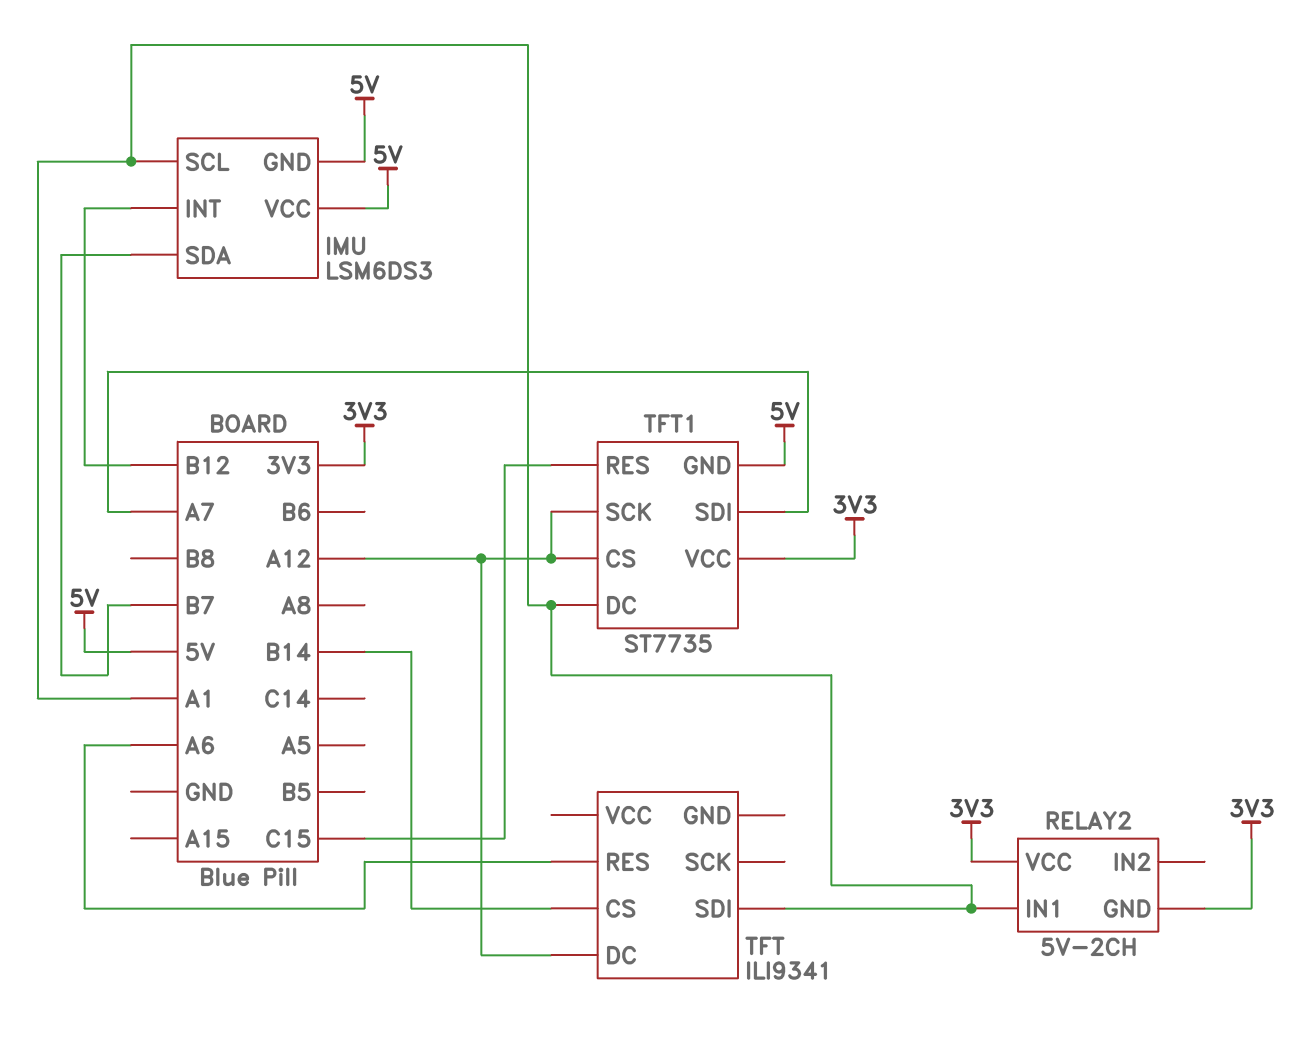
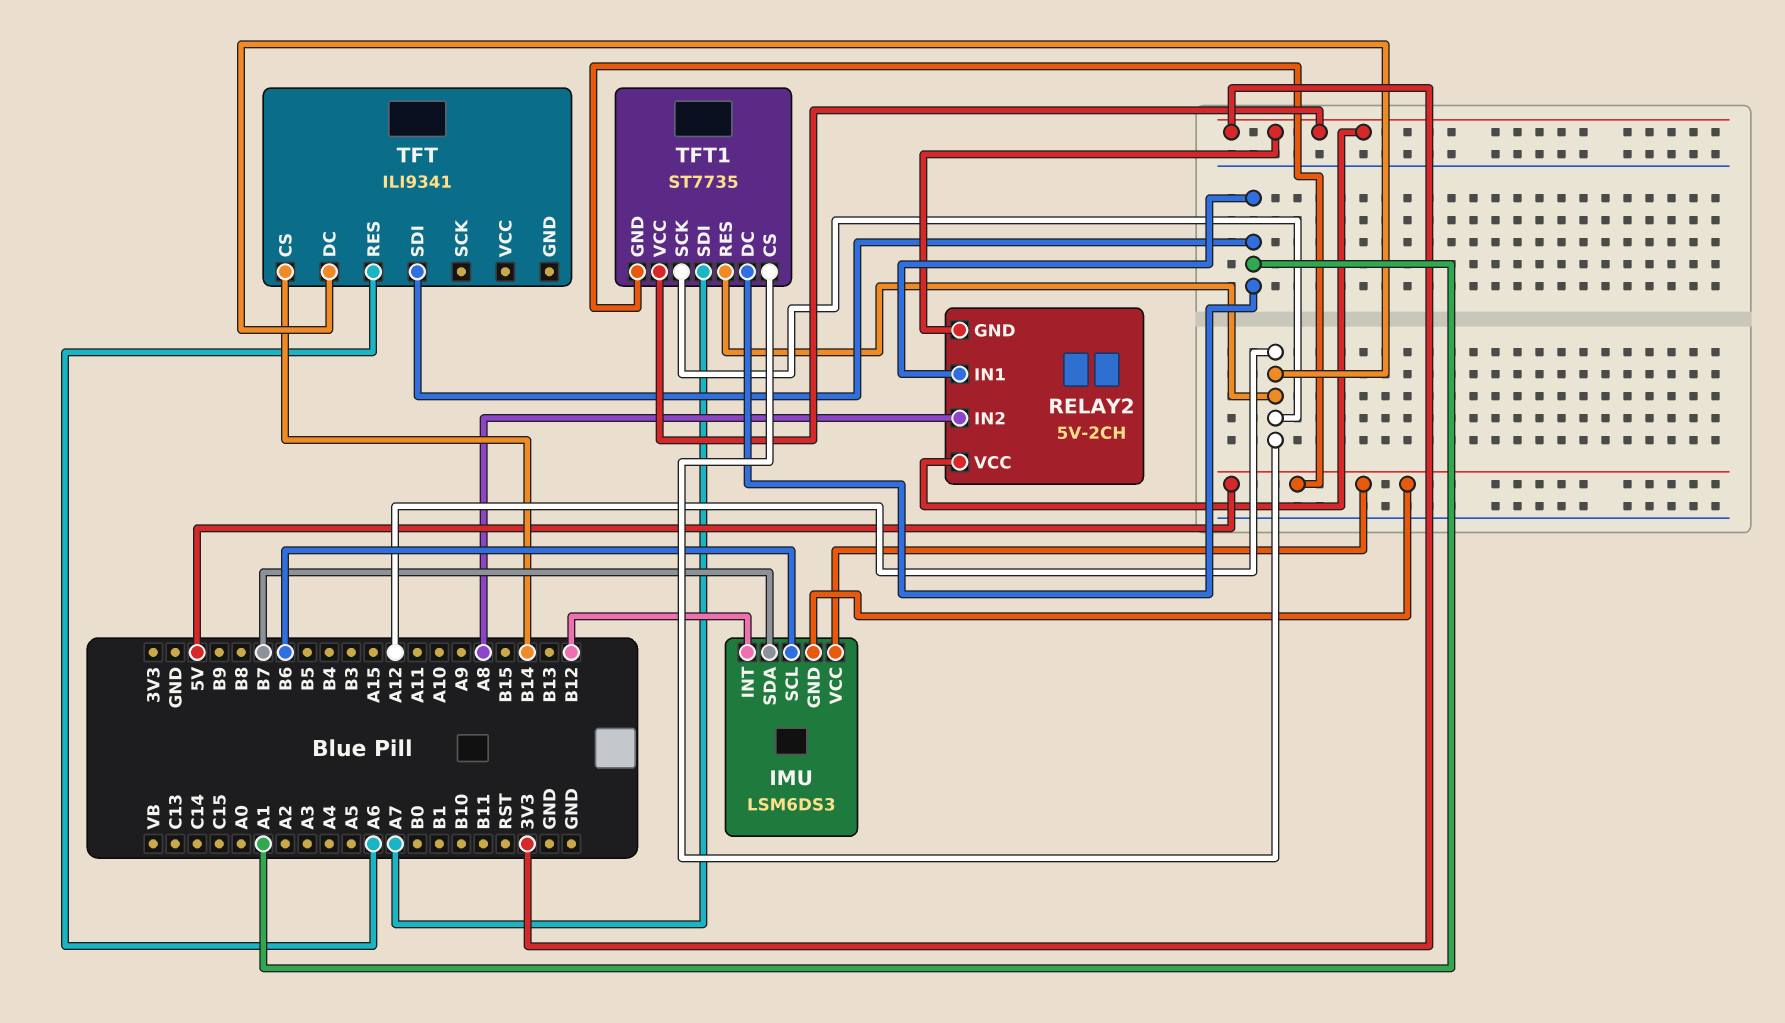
IMU pin SCL: A1 -> B6
RELAY2 pin IN2: none -> A8
TFT1 pin RES: C15 -> A12

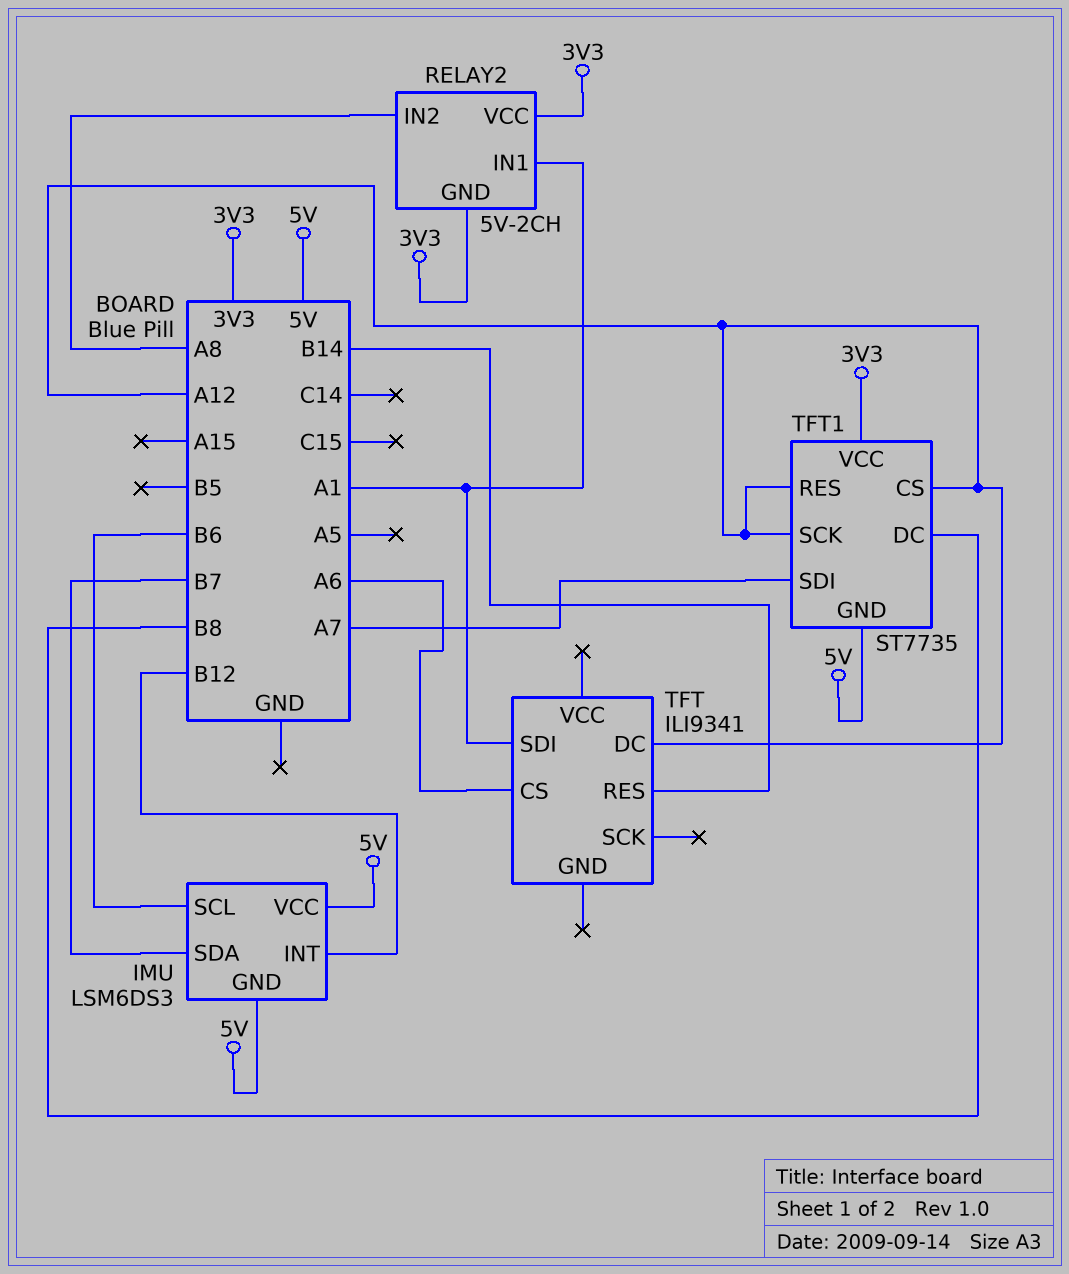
TFT pin CS: B14 -> A6
TFT pin RES: A6 -> B14
TFT1 pin DC: A1 -> B8

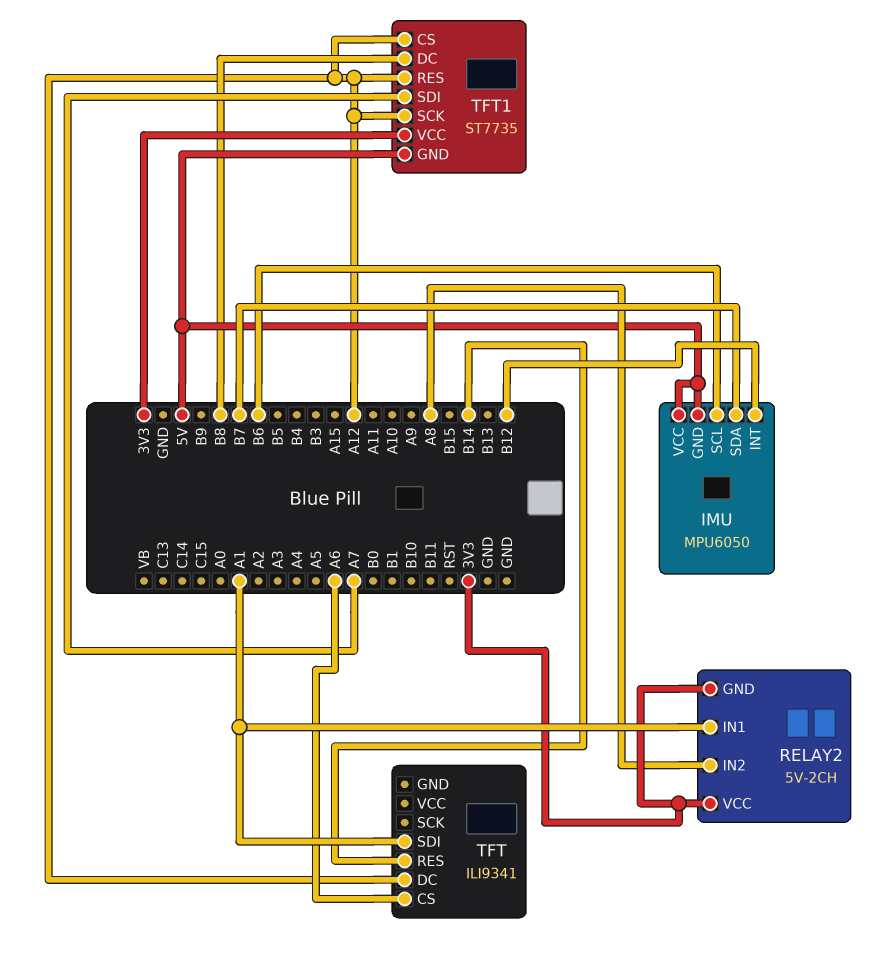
IMU: LSM6DS3 -> MPU6050

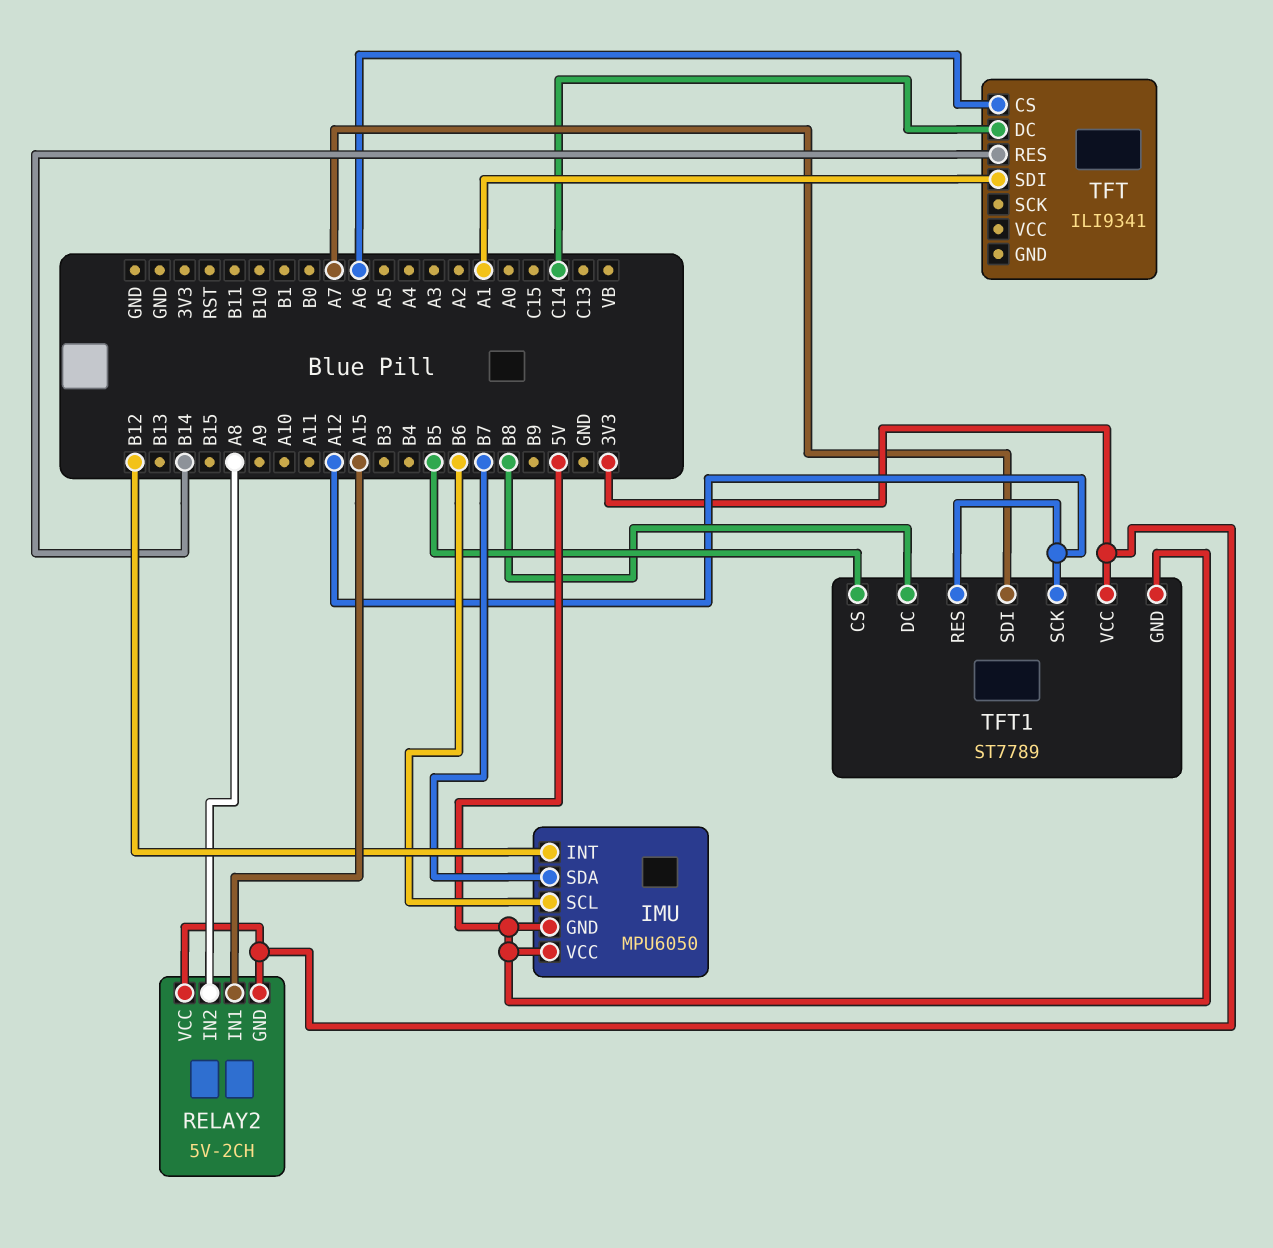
RELAY2 pin IN1: A1 -> A15
TFT pin DC: A12 -> C14
TFT1: ST7735 -> ST7789
TFT1 pin CS: A12 -> B5

